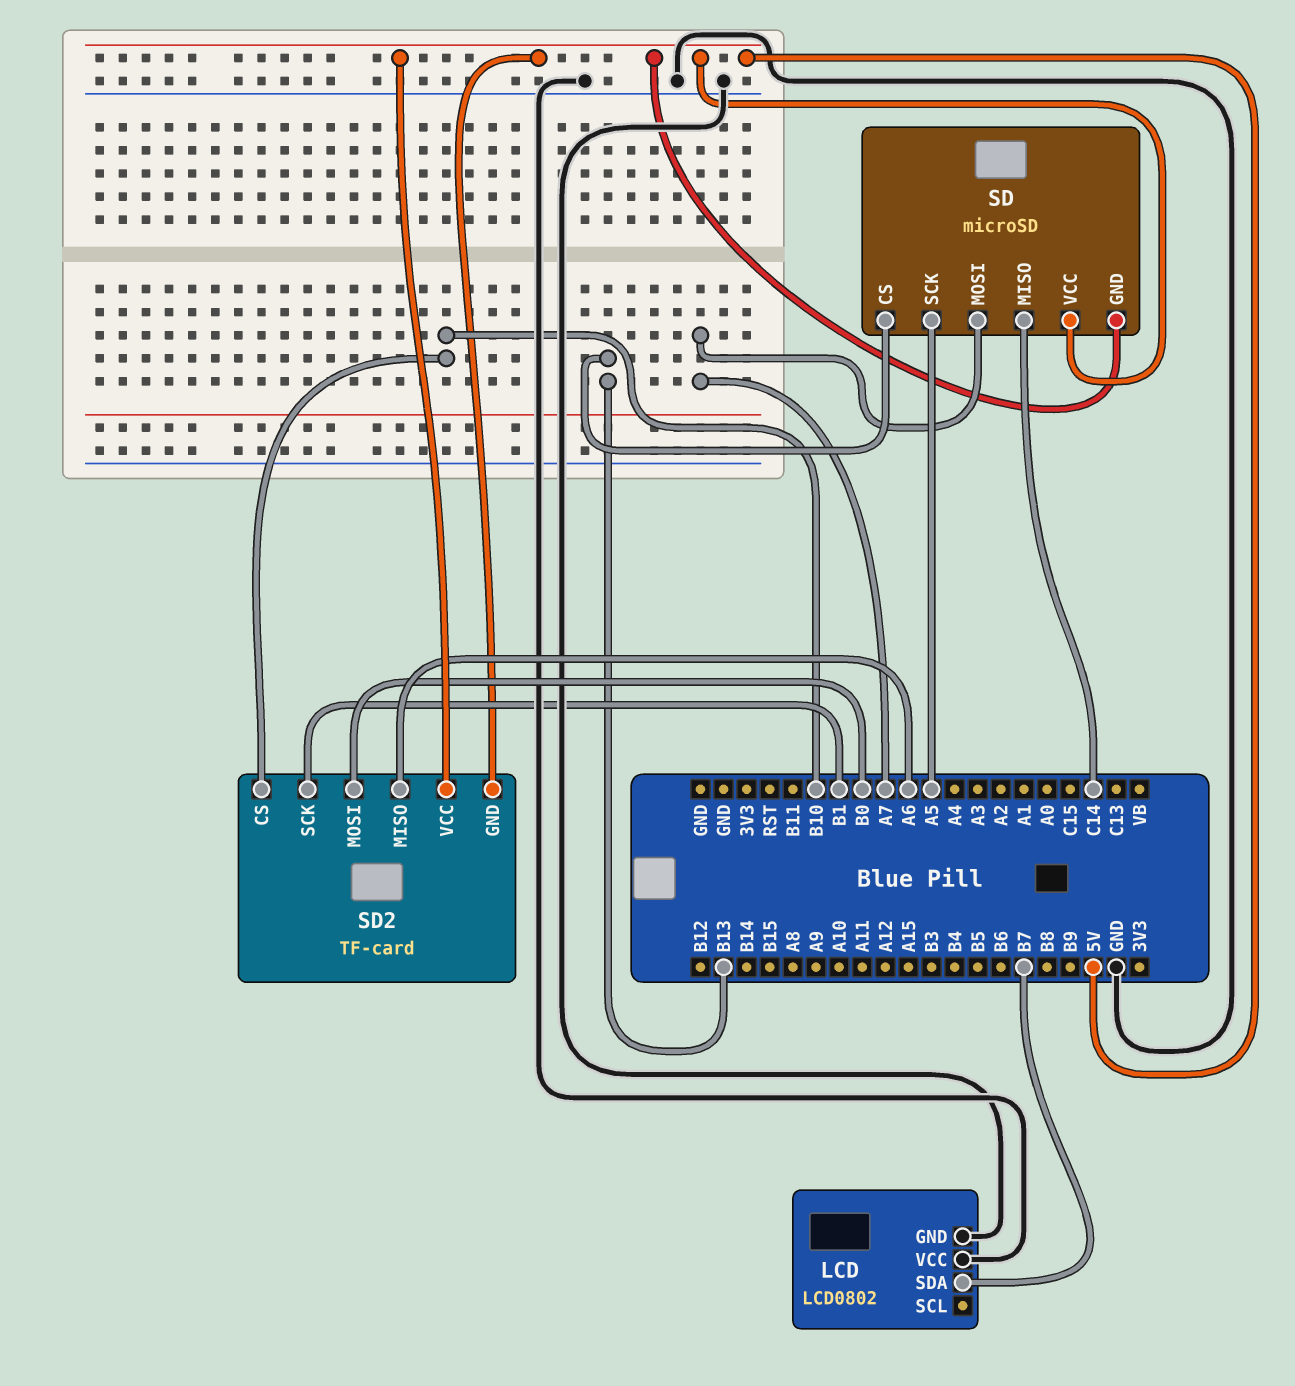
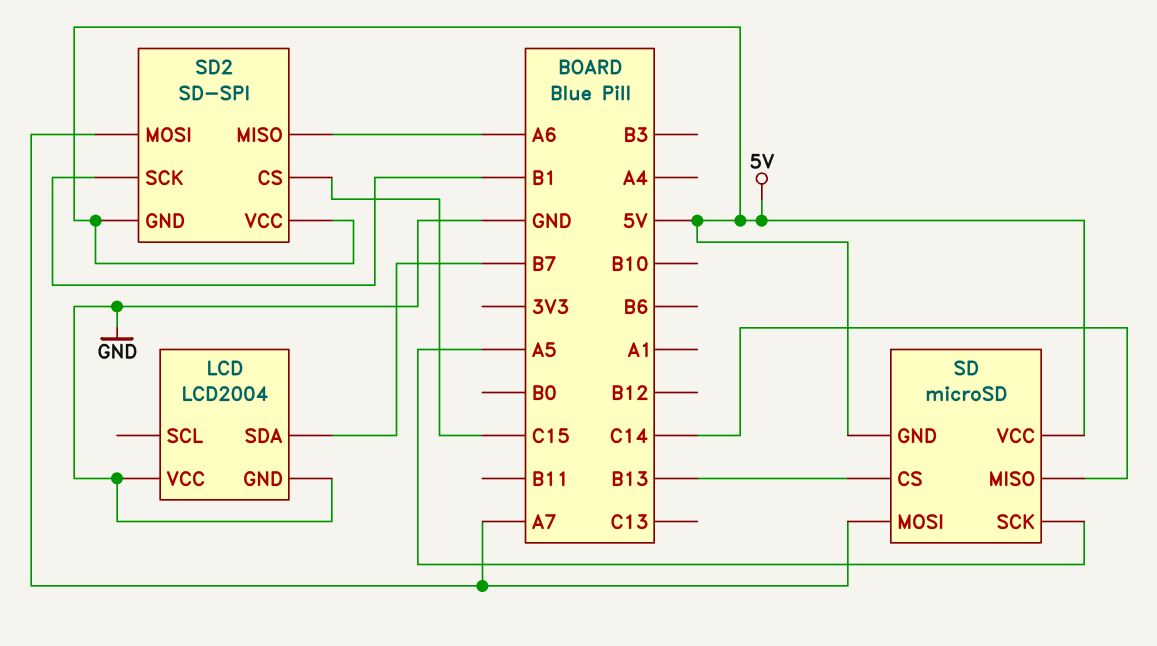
LCD: LCD0802 -> LCD2004
SD2: TF-card -> SD-SPI
SD2 pin CS: B10 -> C15
SD2 pin MOSI: B0 -> A7

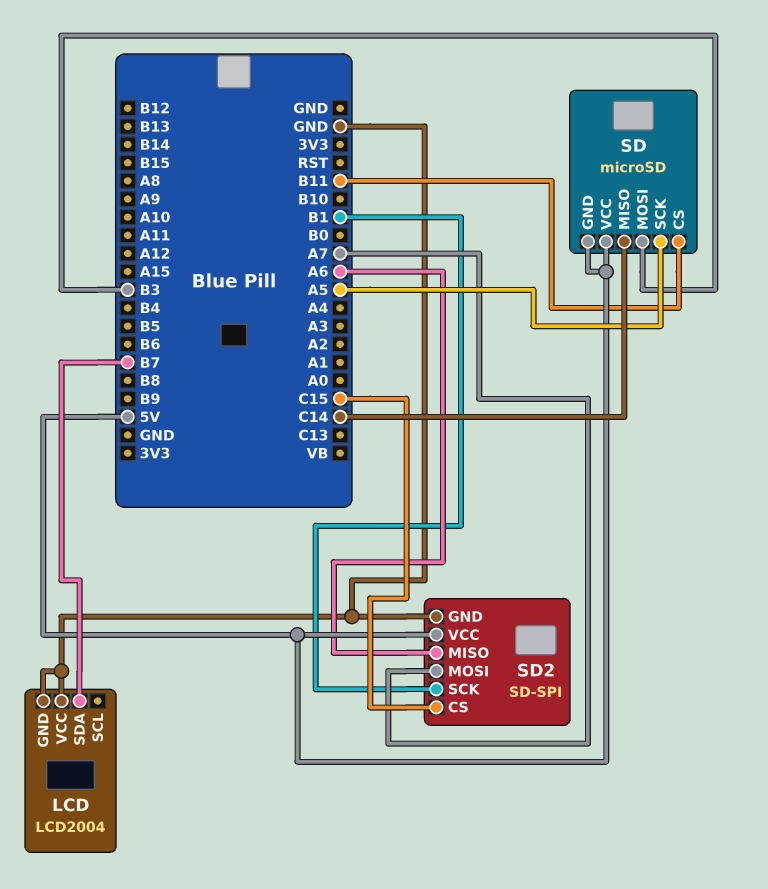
SD pin CS: B13 -> B11
SD pin MOSI: A7 -> B3
SD2 pin GND: 5V -> GND

